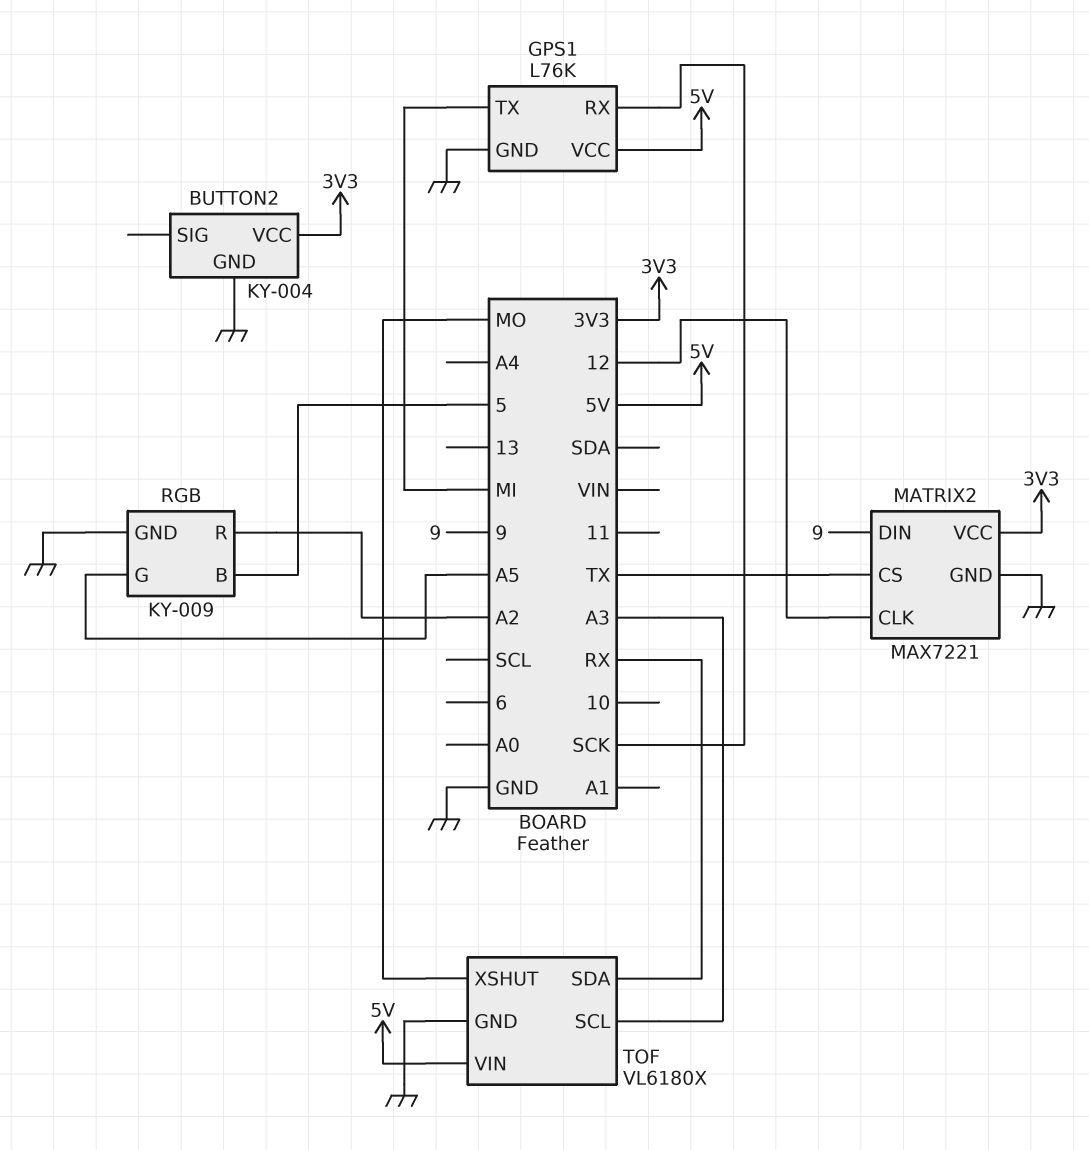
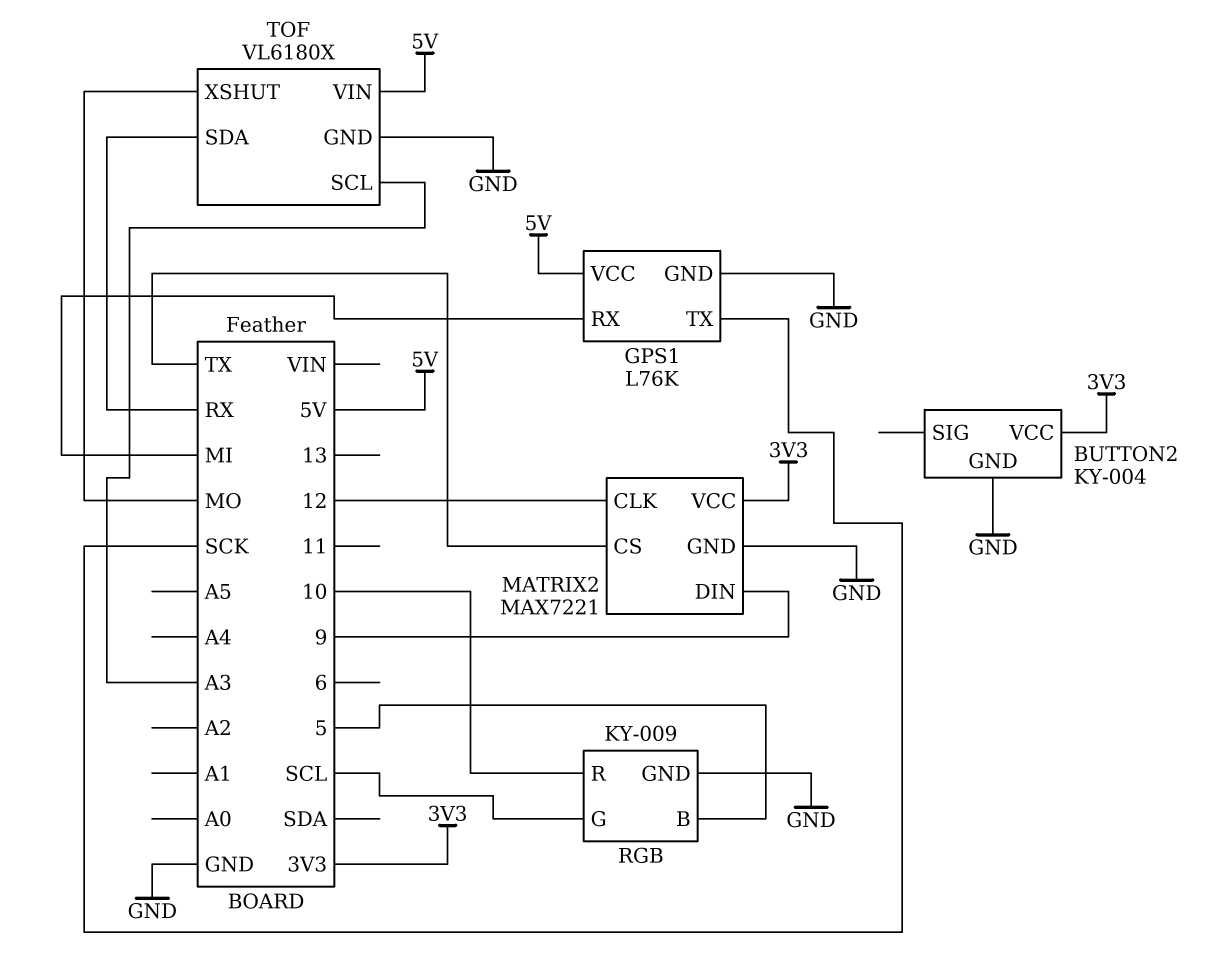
GPS1 pin RX: SCK -> MI
GPS1 pin TX: MI -> SCK
RGB pin G: A5 -> SCL
RGB pin R: A2 -> 10

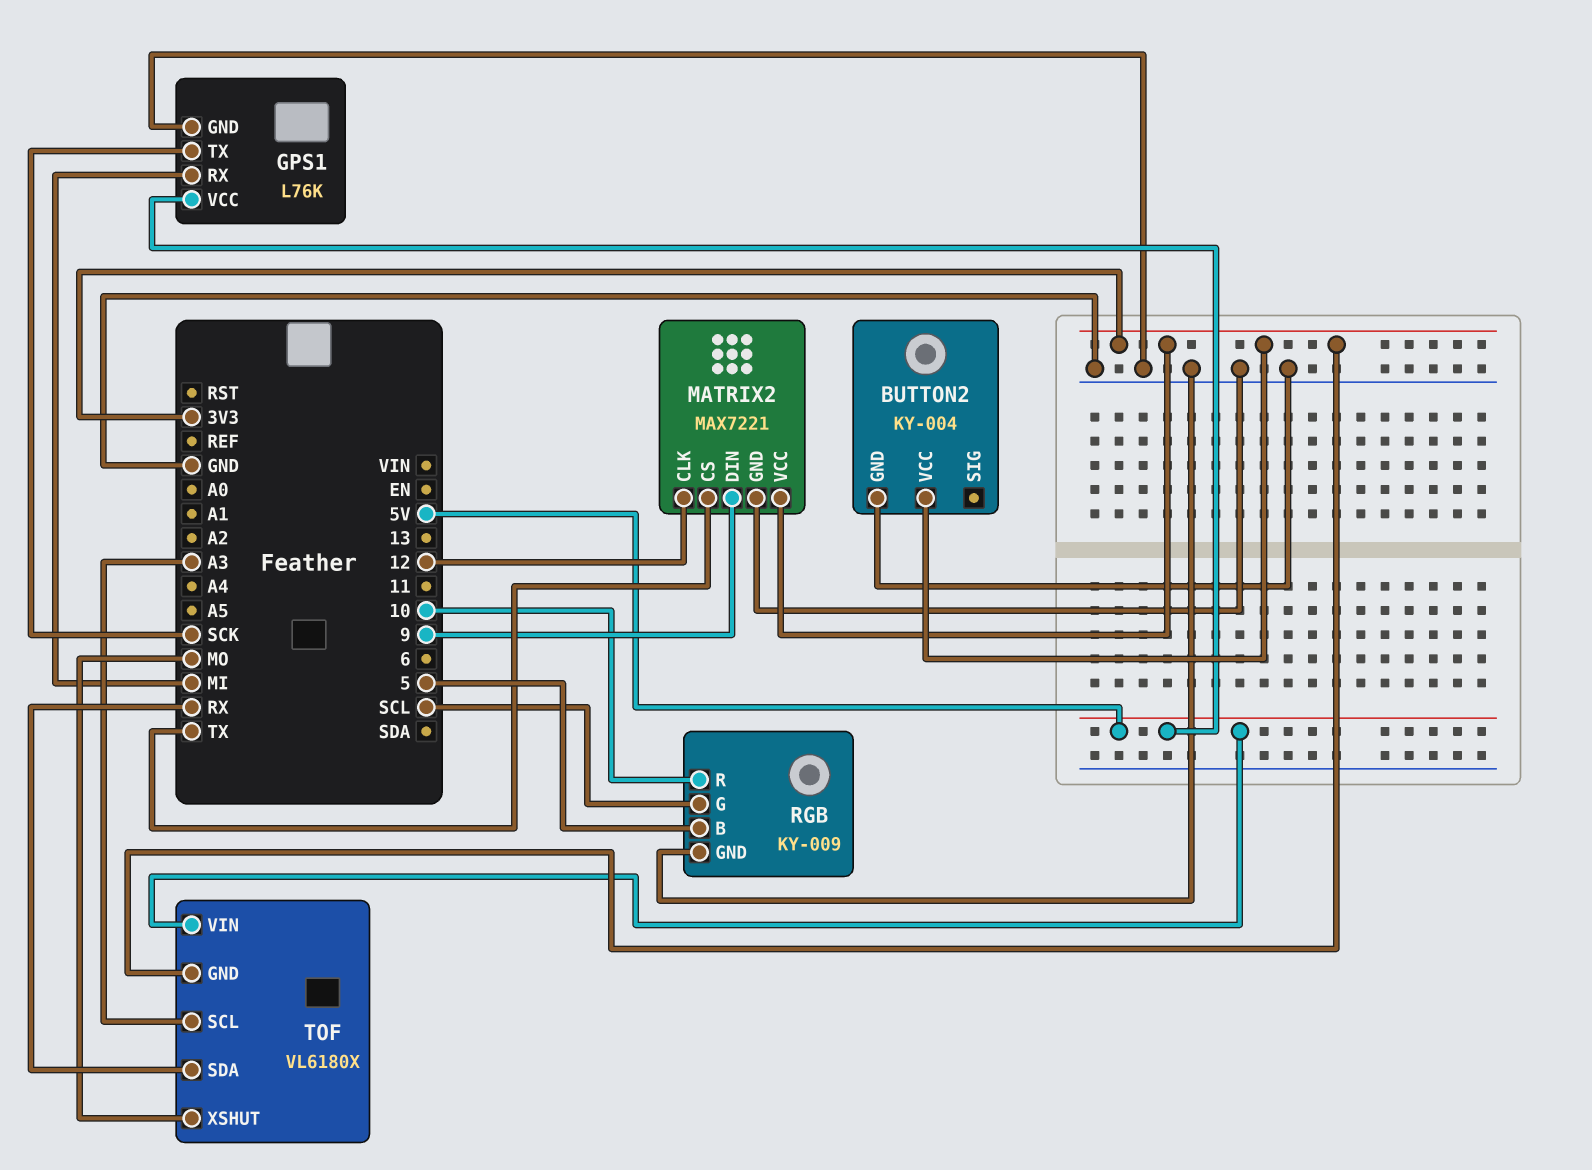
TOF pin GND: GND -> 3V3

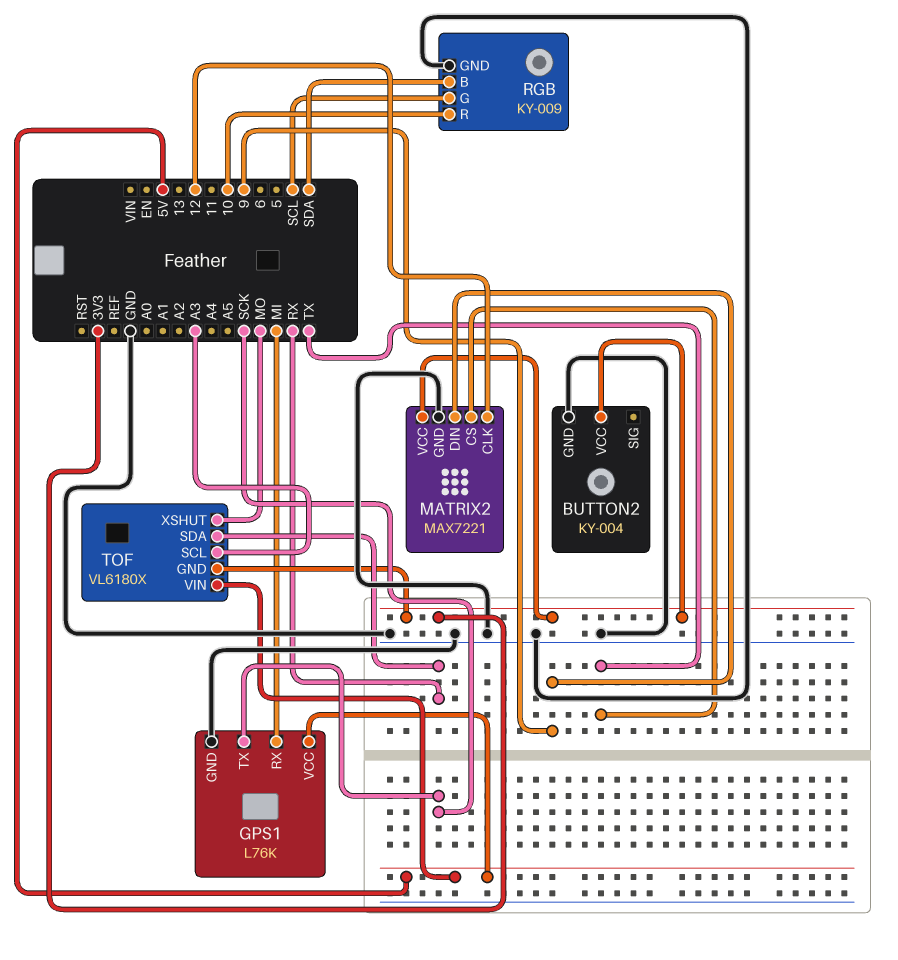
RGB pin B: 5 -> SDA

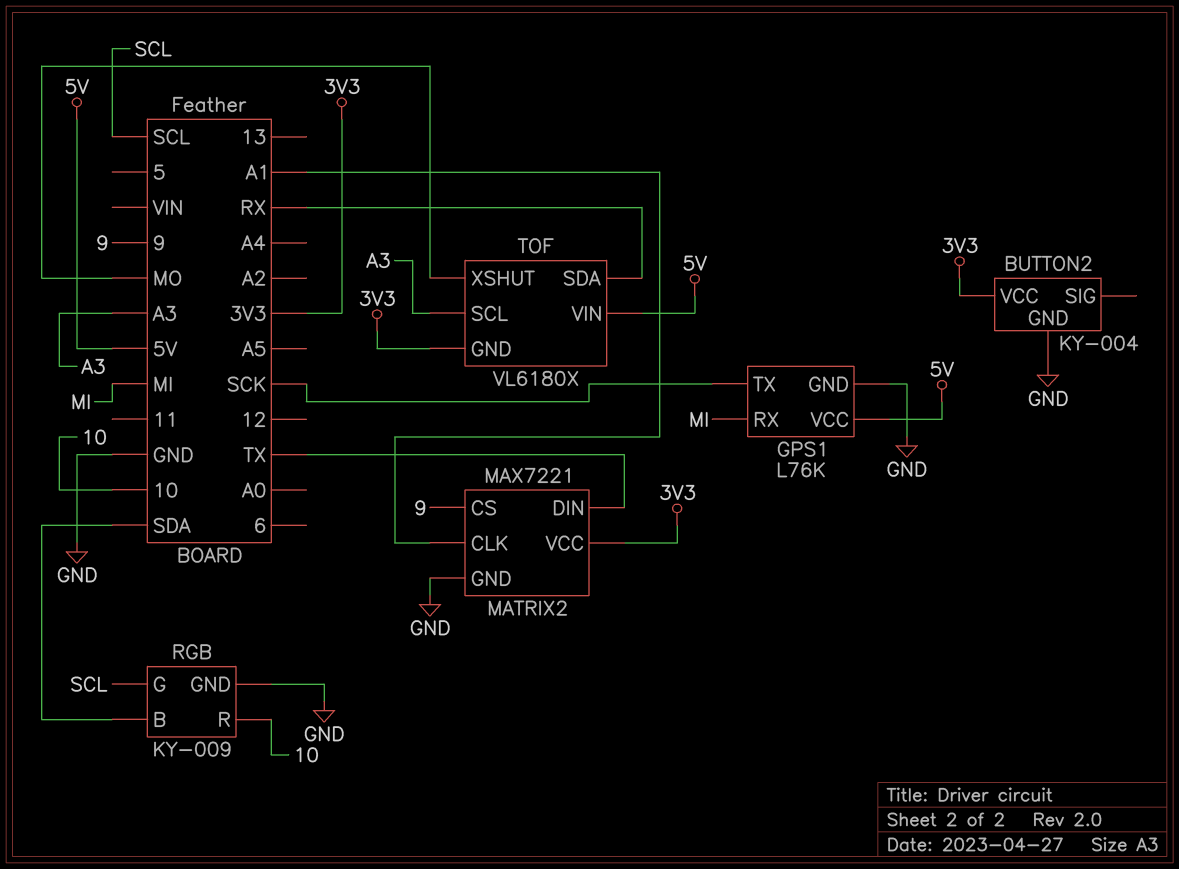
MATRIX2 pin CLK: 12 -> A1
MATRIX2 pin CS: TX -> 9
MATRIX2 pin DIN: 9 -> TX

